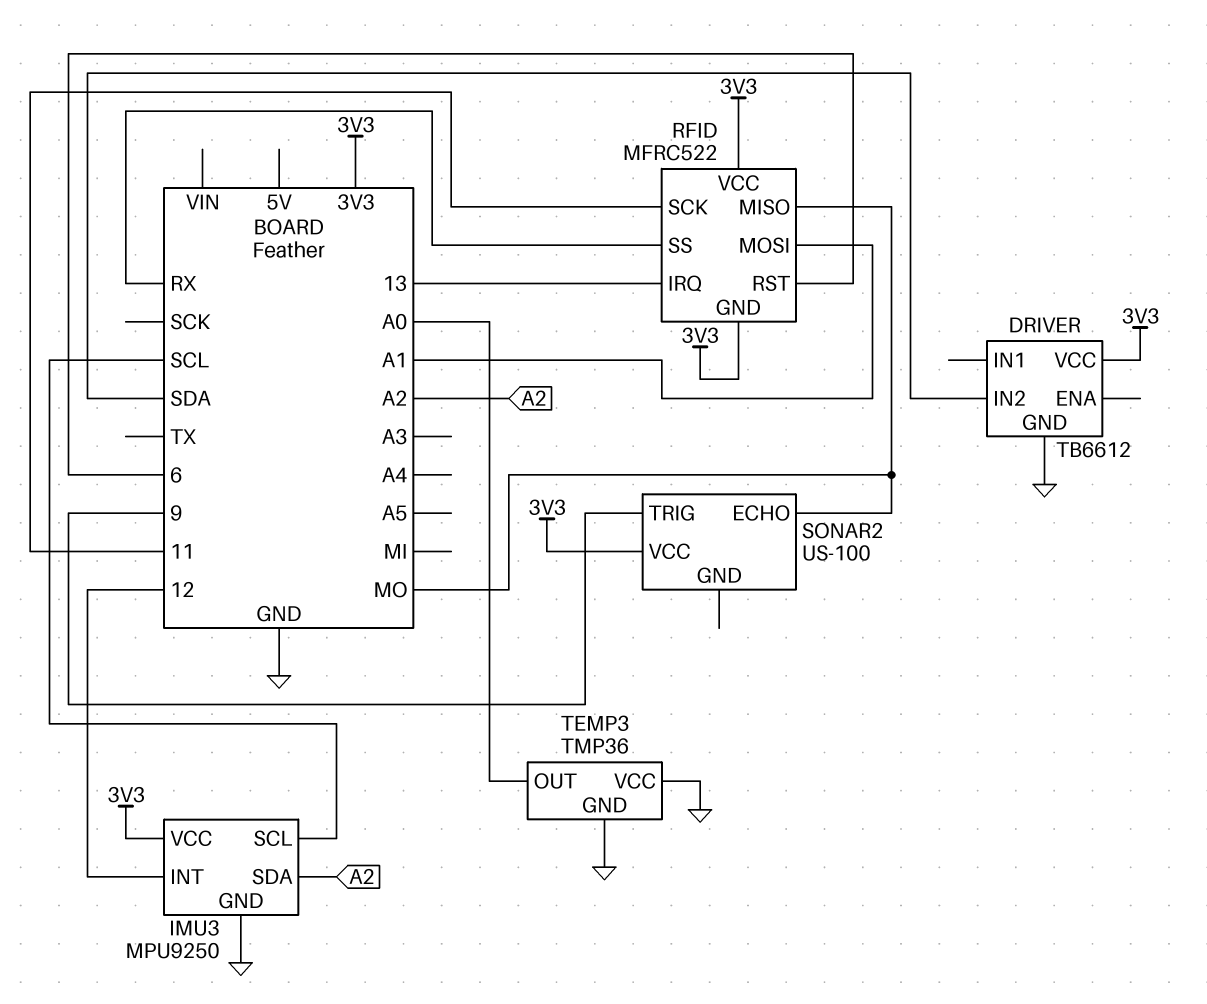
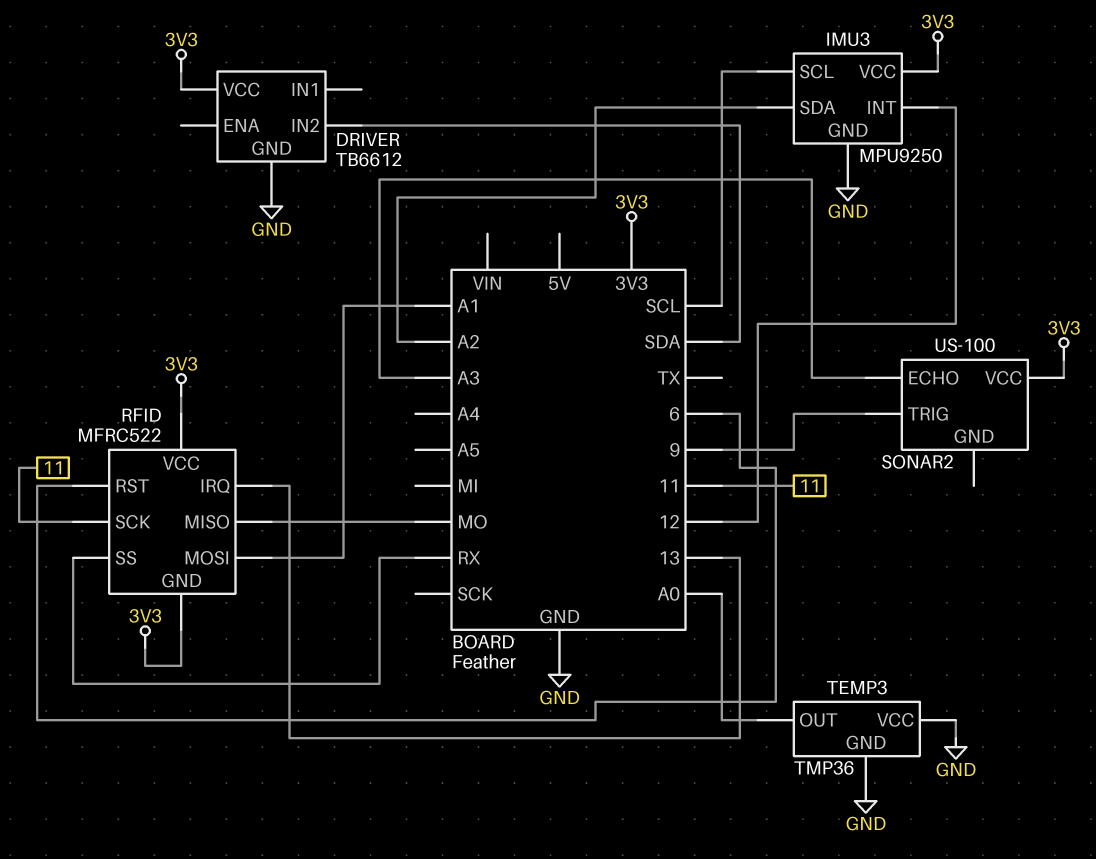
SONAR2 pin ECHO: MO -> A3

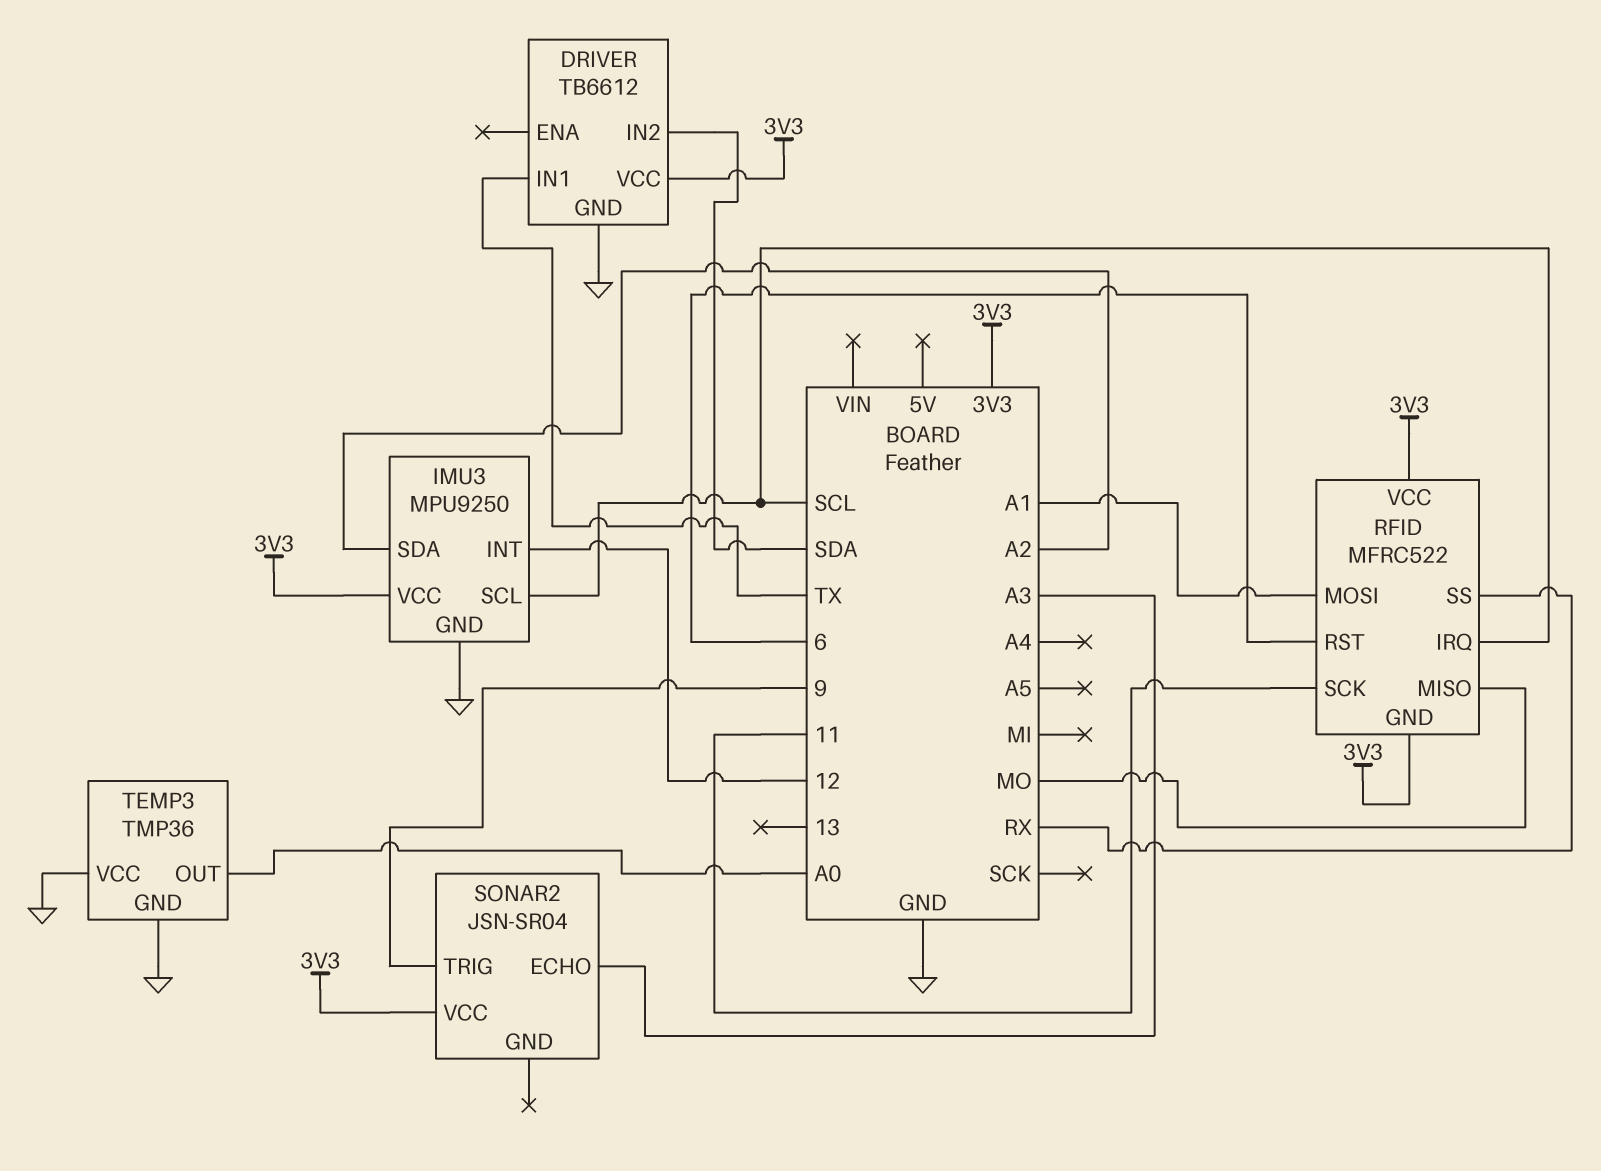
DRIVER pin IN1: none -> TX
RFID pin IRQ: 13 -> SCL
SONAR2: US-100 -> JSN-SR04

